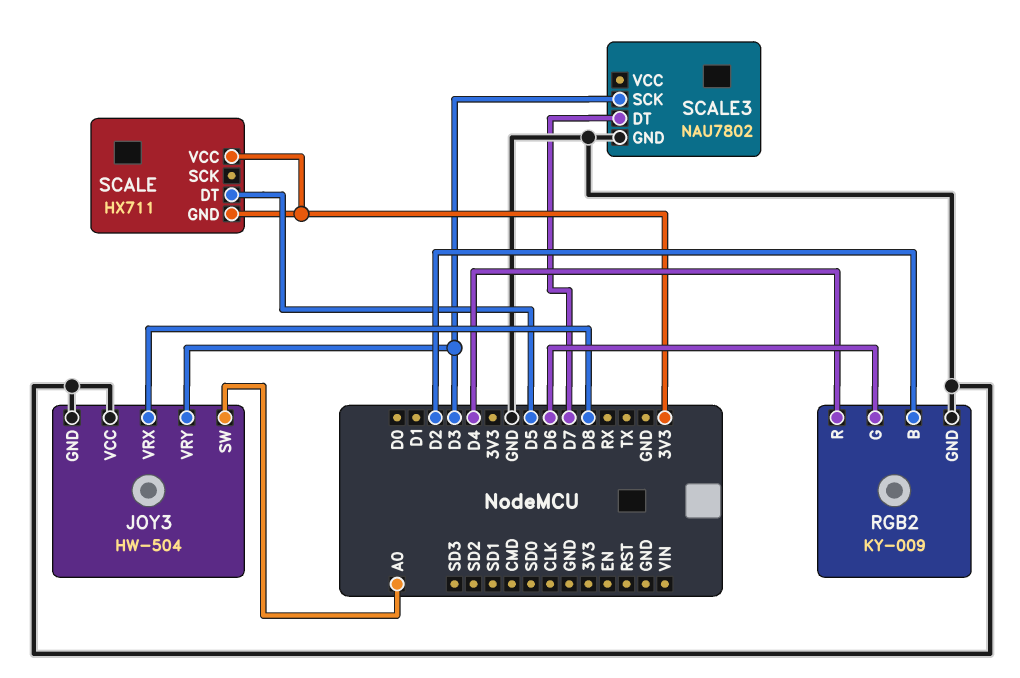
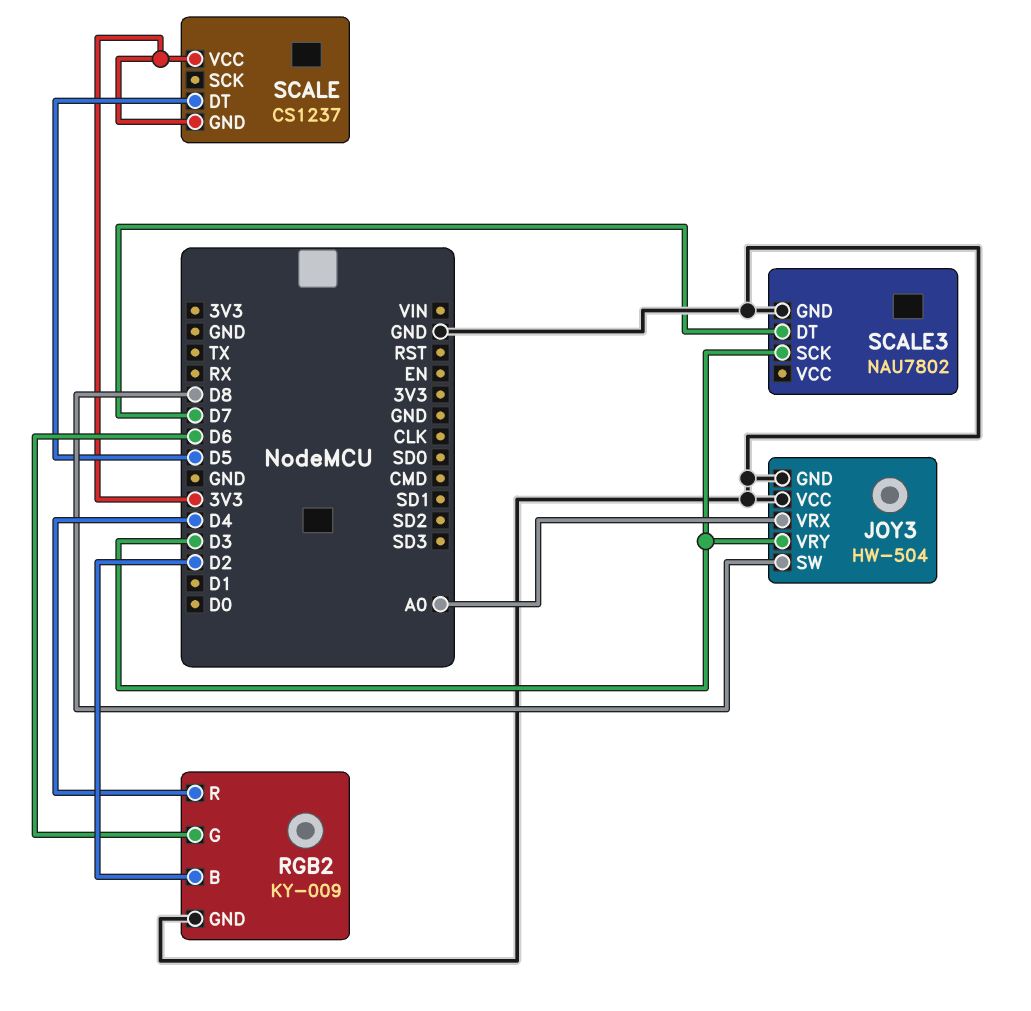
JOY3 pin SW: A0 -> D8
JOY3 pin VRX: D8 -> A0
SCALE: HX711 -> CS1237

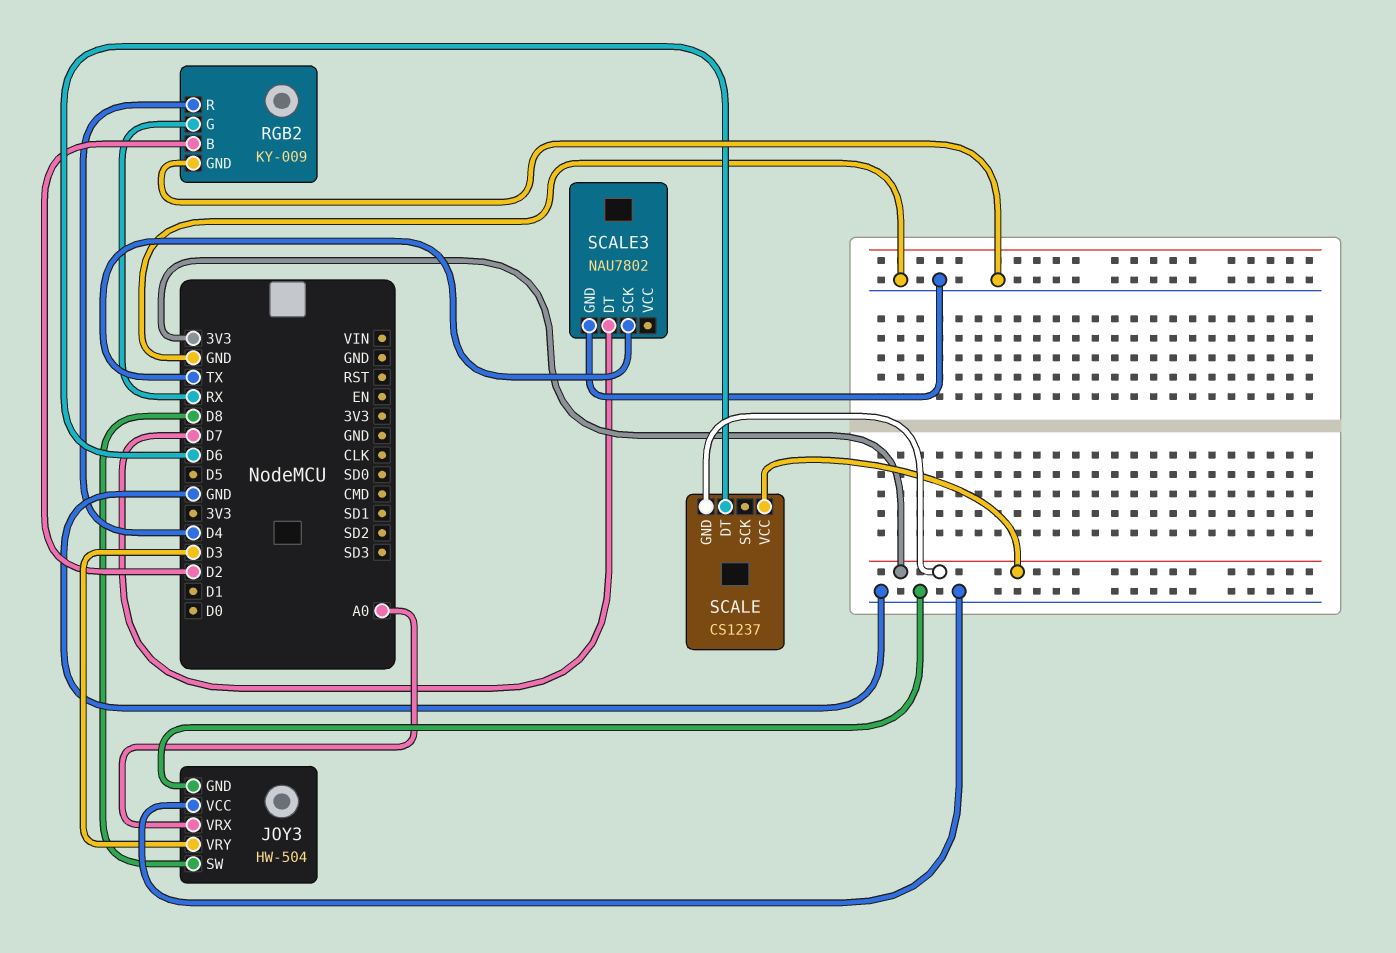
RGB2 pin G: D6 -> RX
SCALE pin DT: D5 -> D6
SCALE3 pin SCK: D3 -> TX

